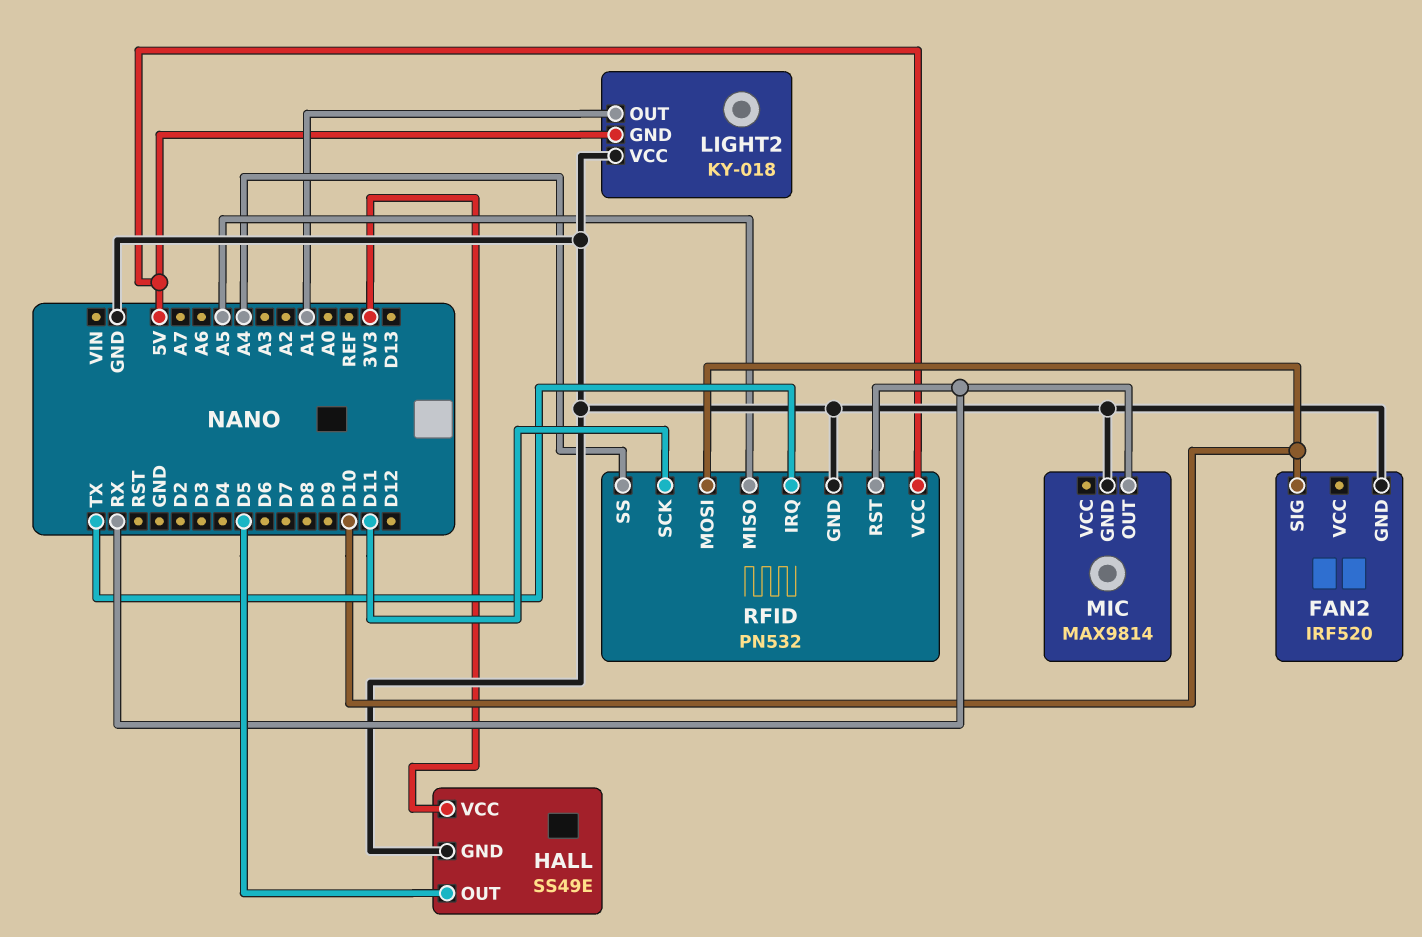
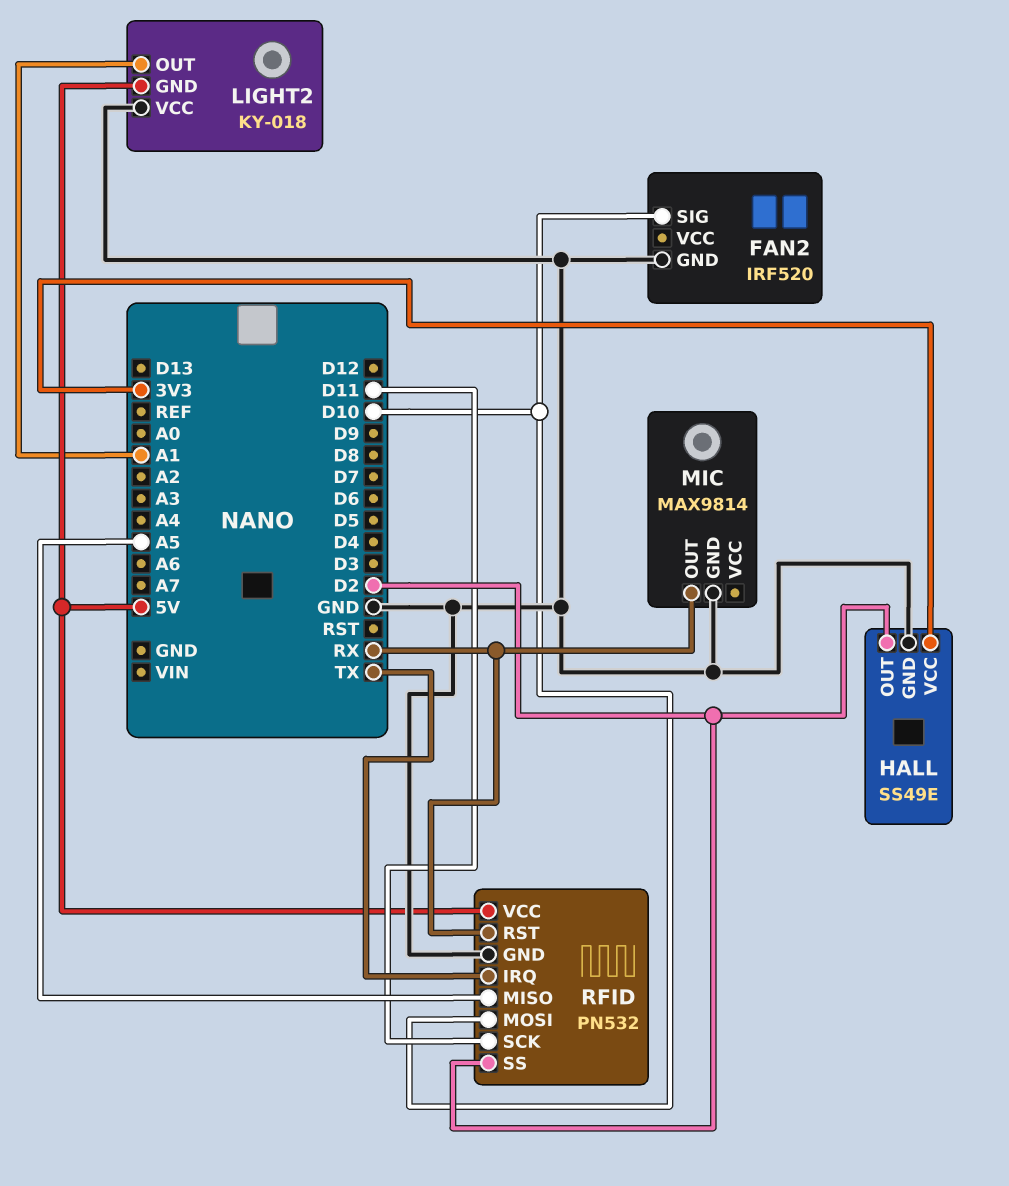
HALL pin OUT: D5 -> D2
RFID pin SS: A4 -> D2

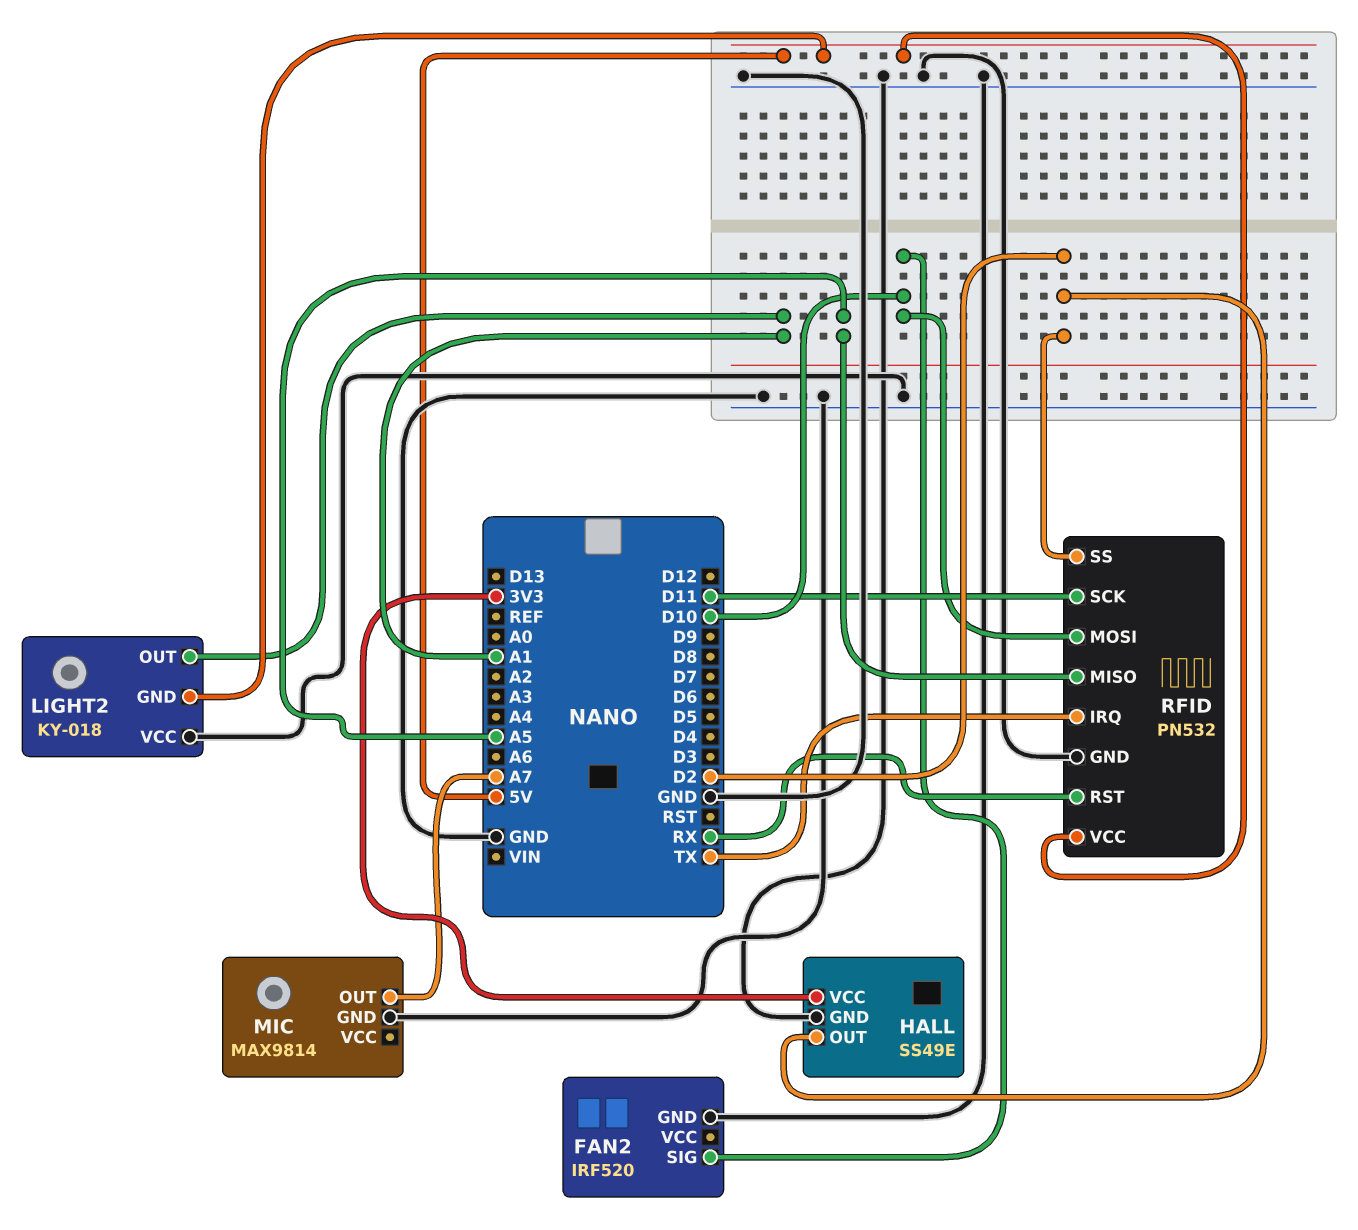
MIC pin OUT: RX -> A7

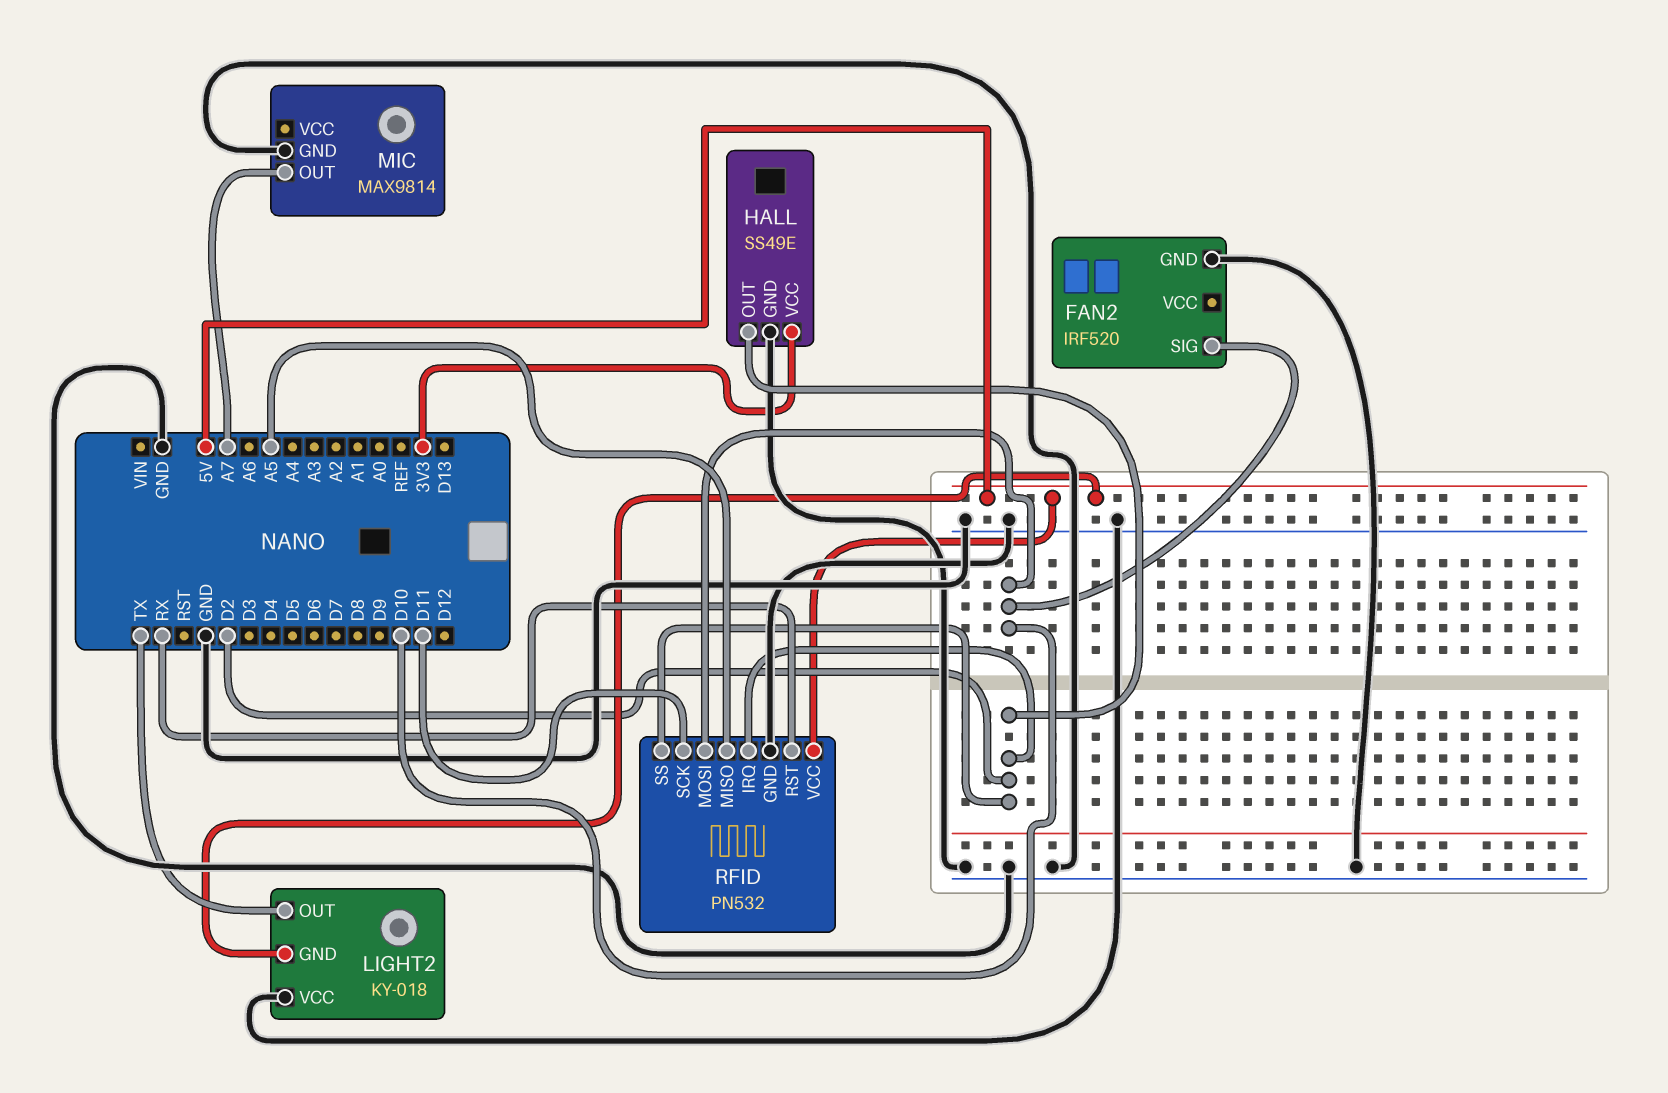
LIGHT2 pin OUT: A1 -> TX
RFID pin IRQ: TX -> D2

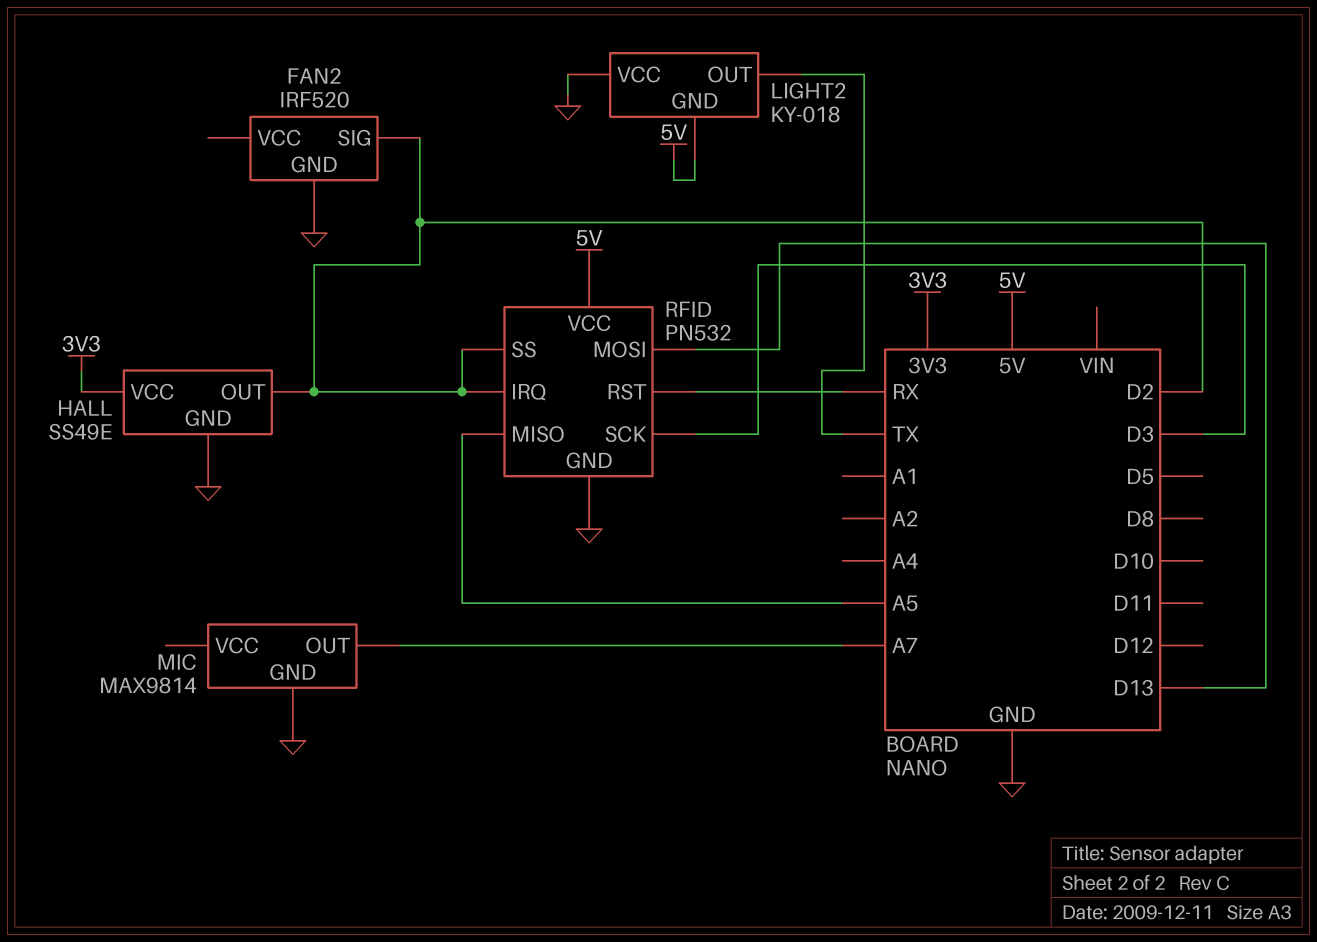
FAN2 pin SIG: D10 -> D2
RFID pin MOSI: D10 -> D13
RFID pin SCK: D11 -> D3

